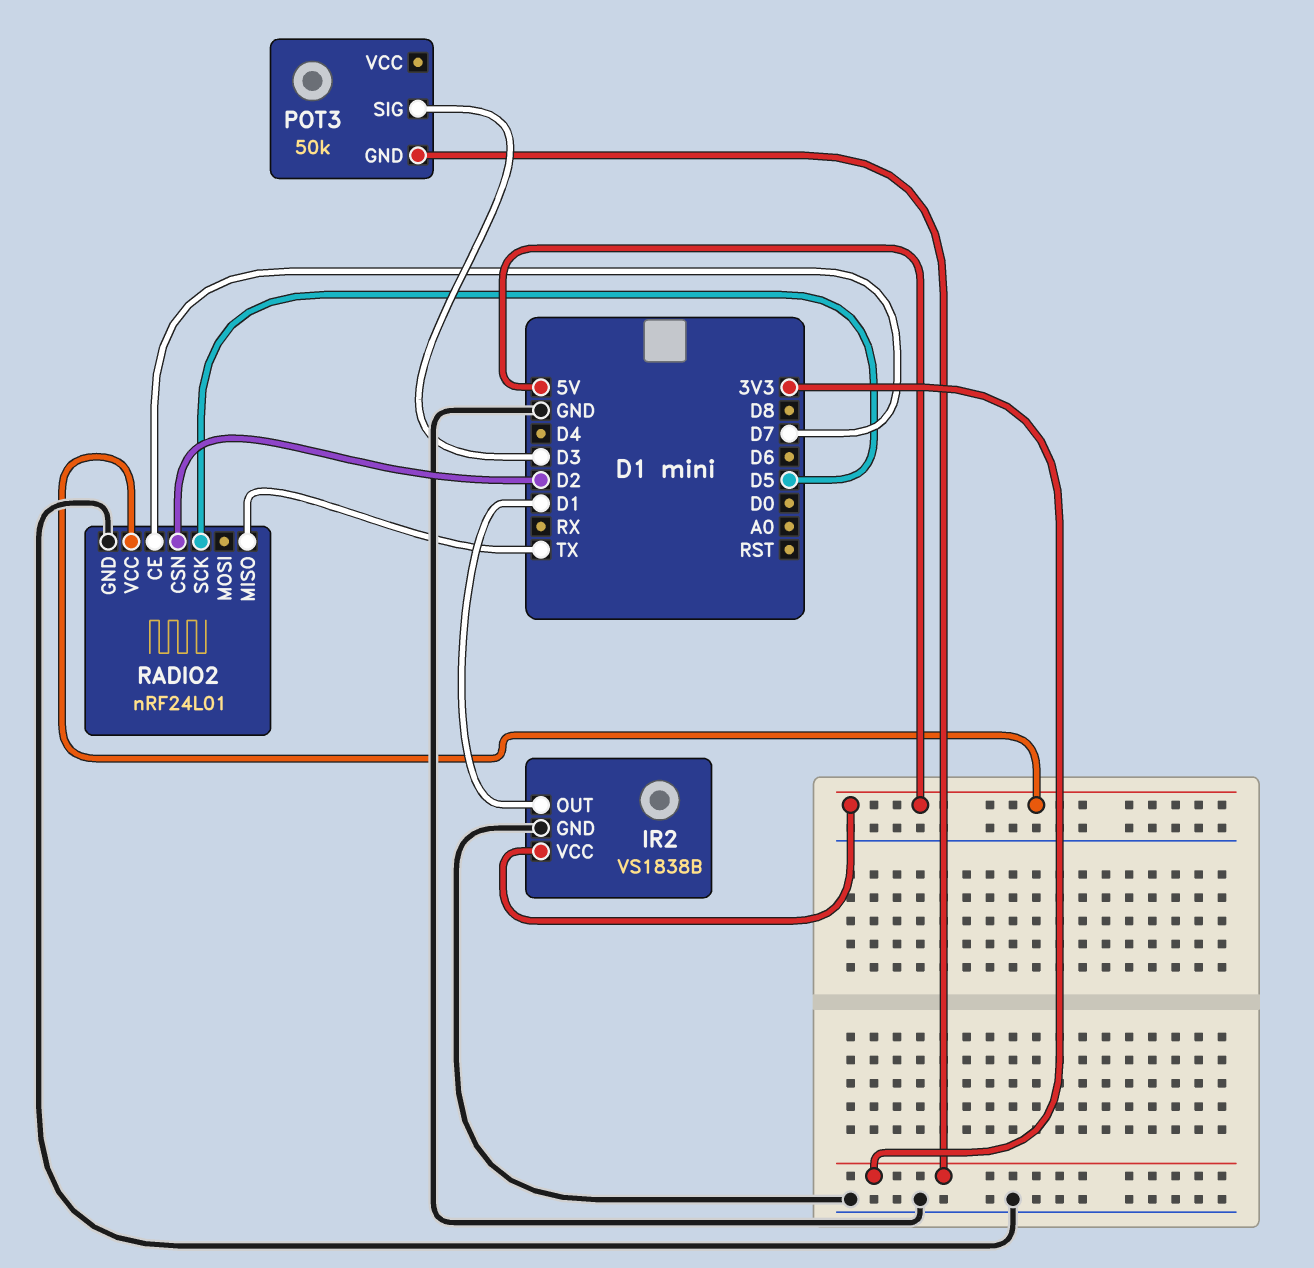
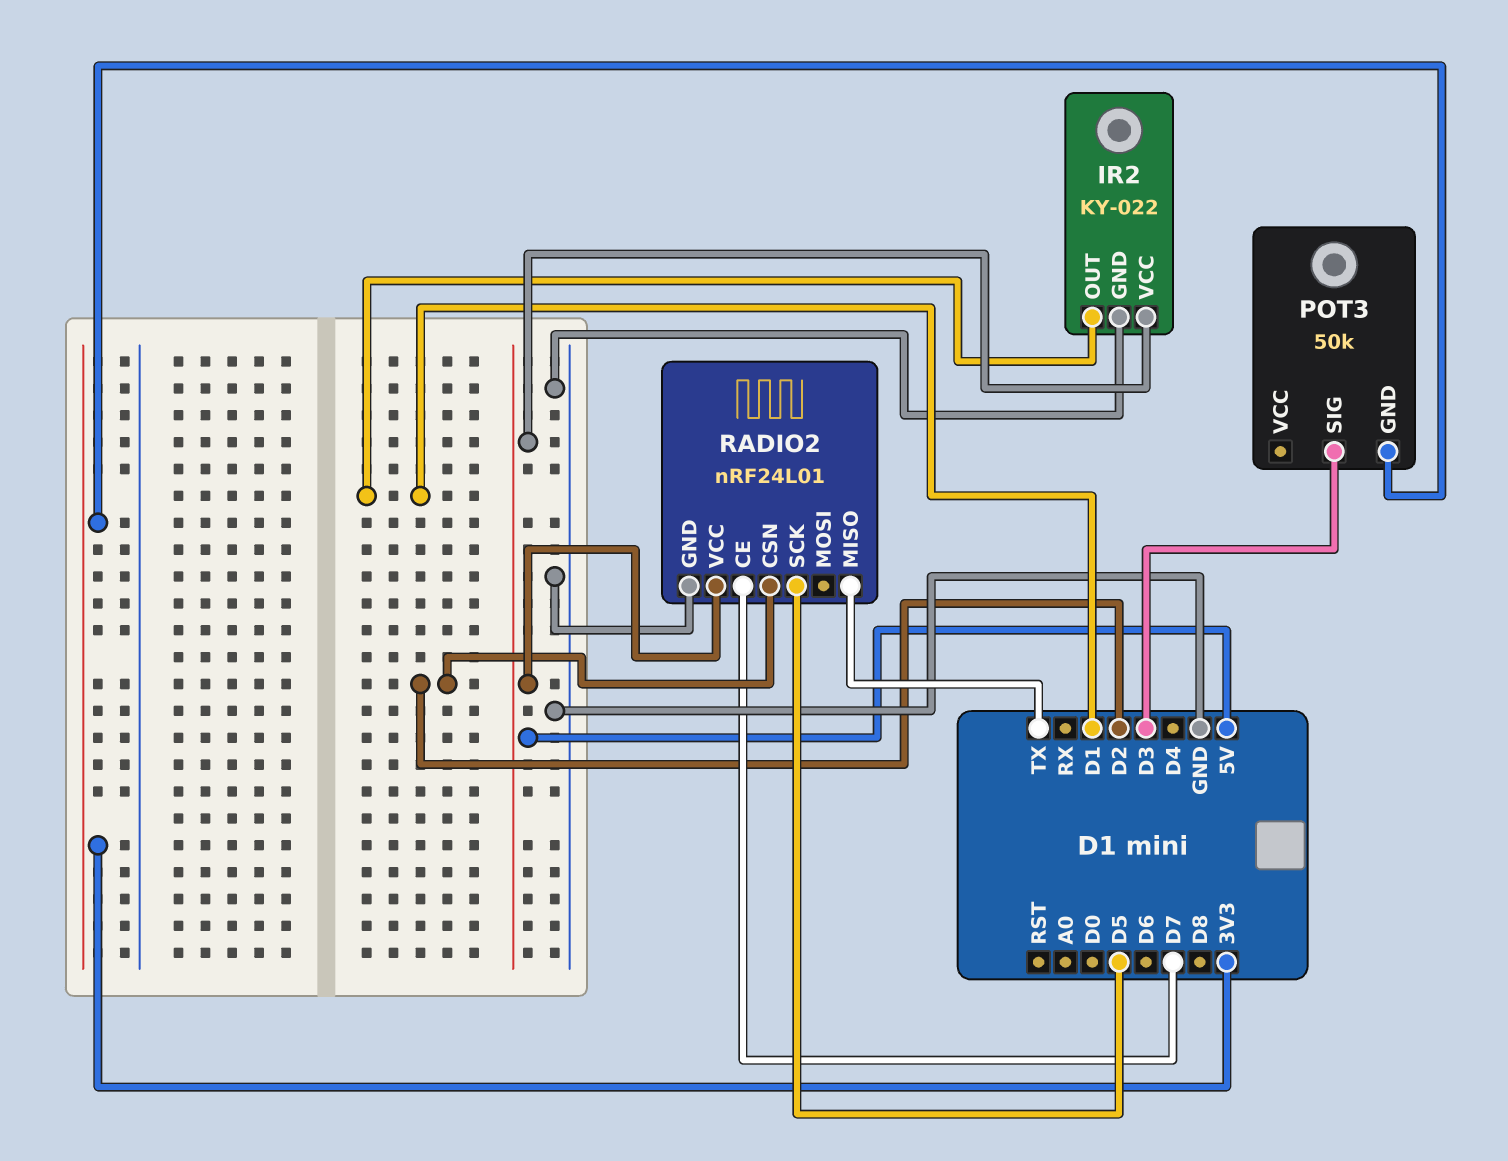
IR2: VS1838B -> KY-022

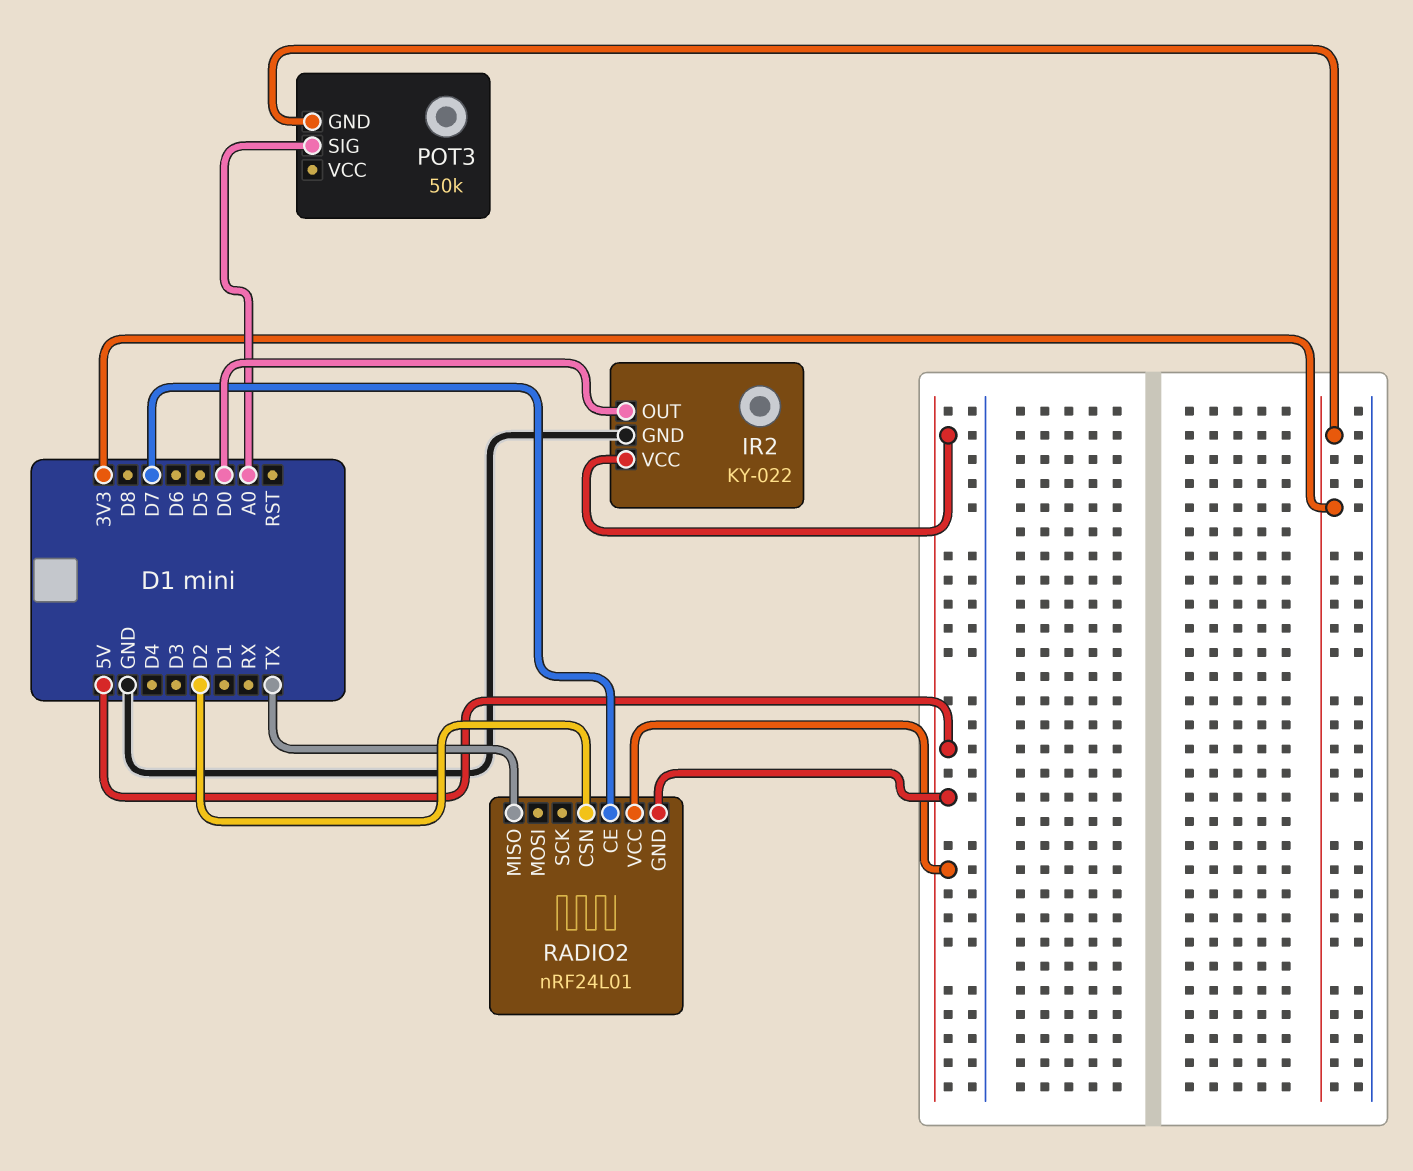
IR2 pin OUT: D1 -> D0
POT3 pin SIG: D3 -> A0
RADIO2 pin GND: GND -> 5V
RADIO2 pin SCK: D5 -> none

